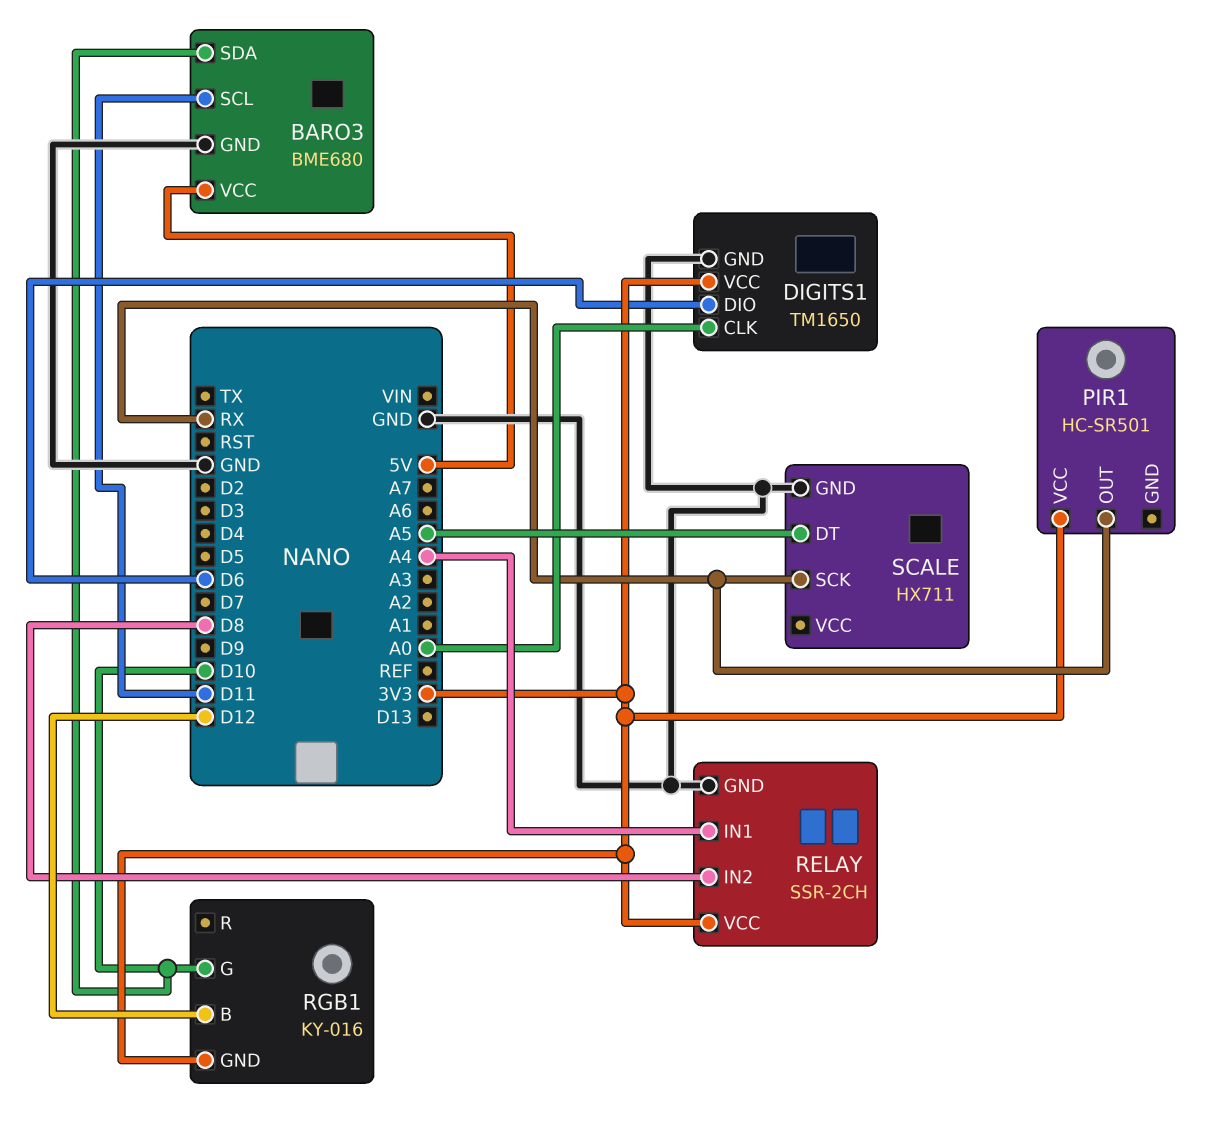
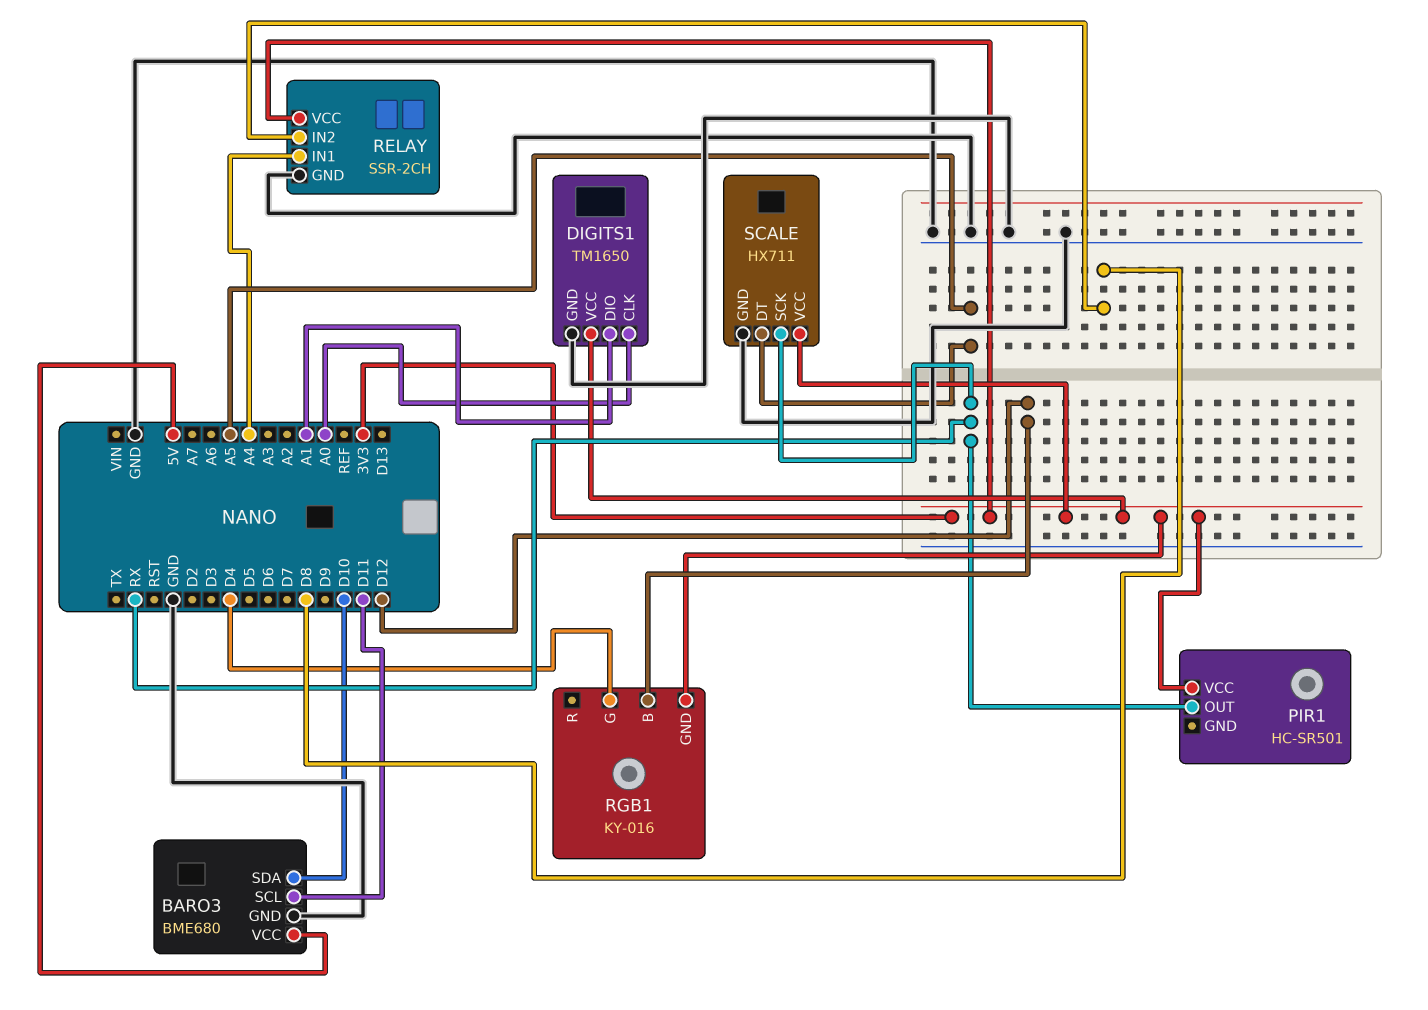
DIGITS1 pin DIO: D6 -> A1
RGB1 pin G: D10 -> D4
SCALE pin VCC: none -> 3V3

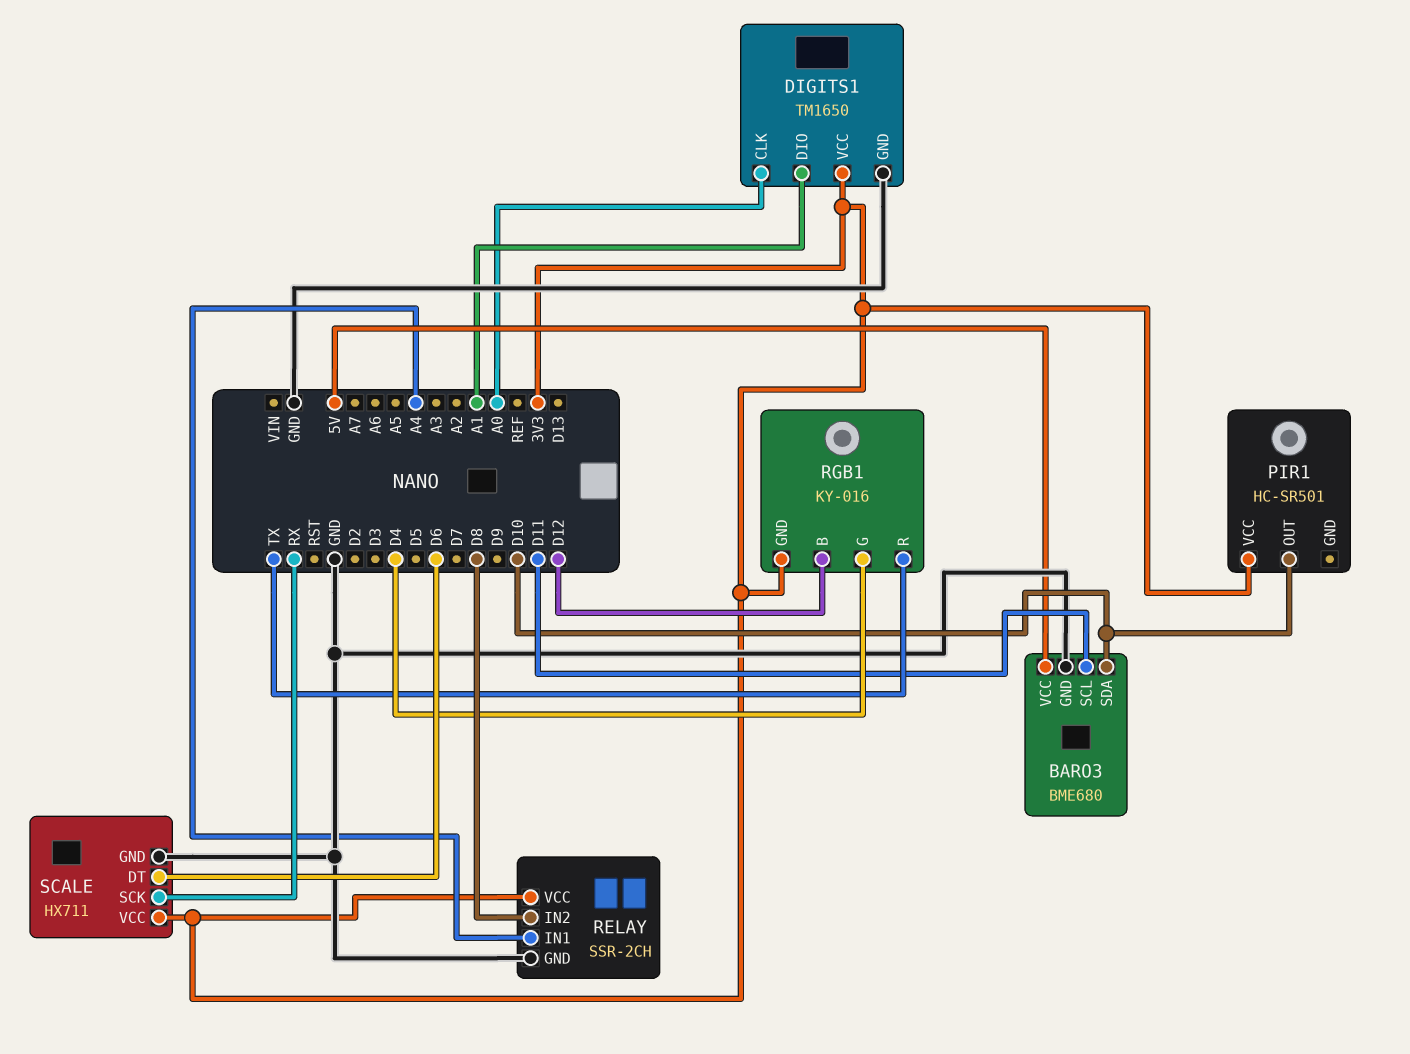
PIR1 pin OUT: RX -> D10
RGB1 pin R: none -> TX
SCALE pin DT: A5 -> D6

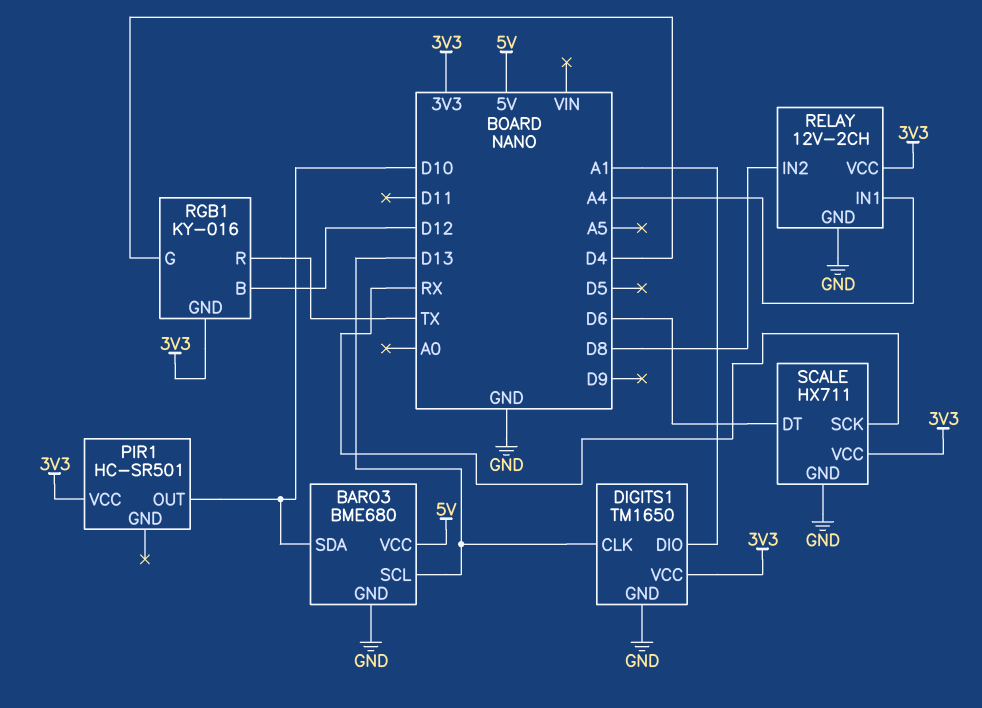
BARO3 pin SCL: D11 -> D13
DIGITS1 pin CLK: A0 -> D13
RELAY: SSR-2CH -> 12V-2CH

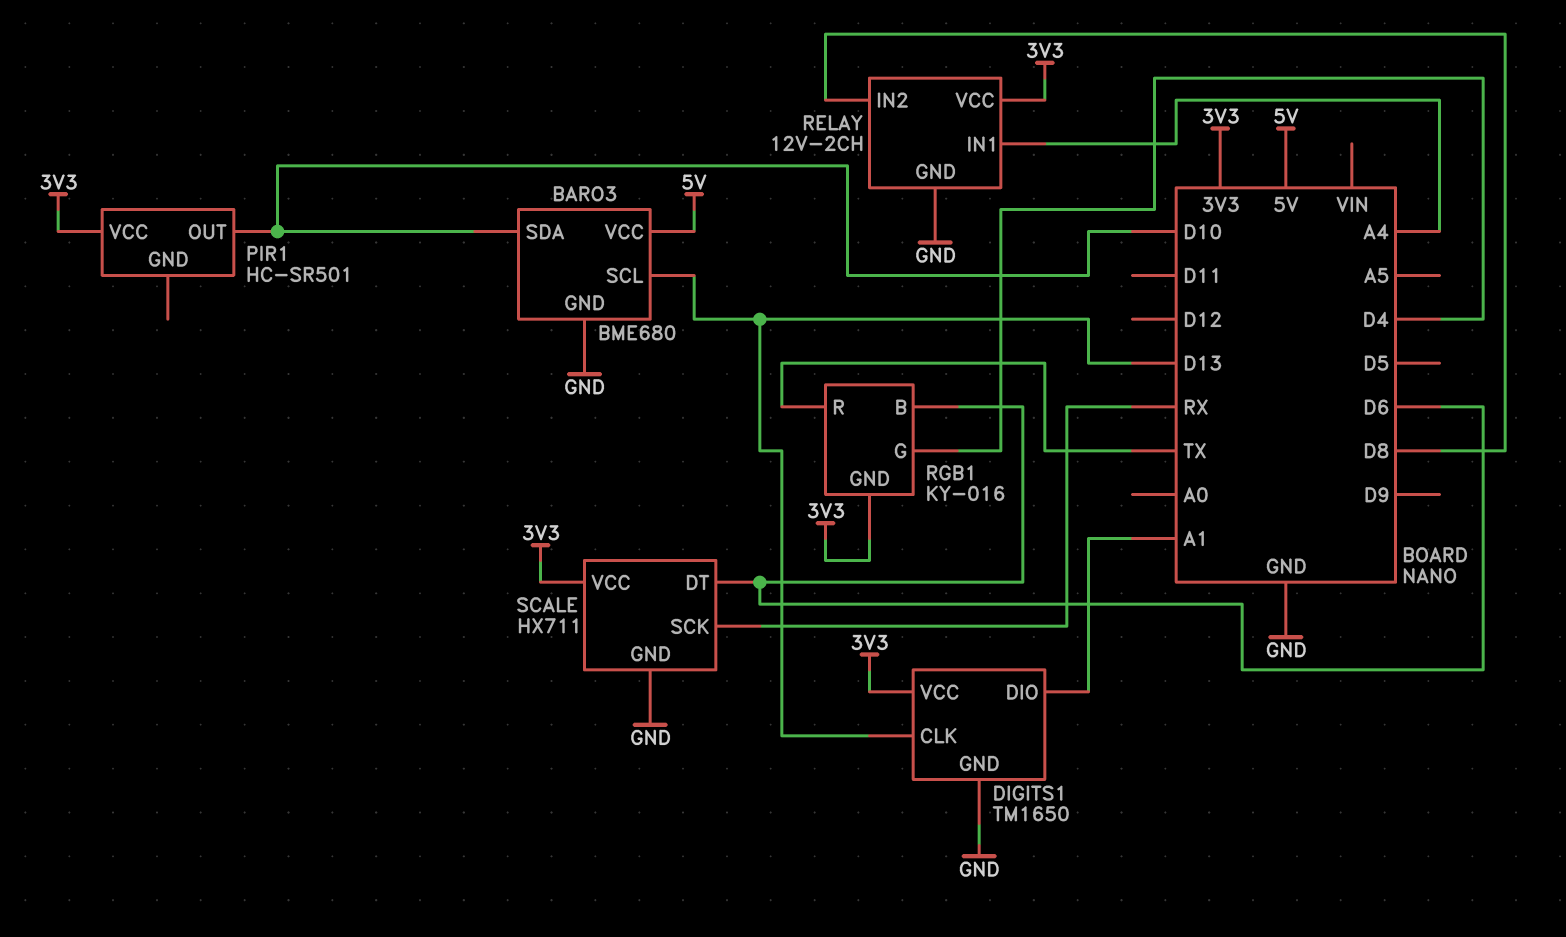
RGB1 pin B: D12 -> D6

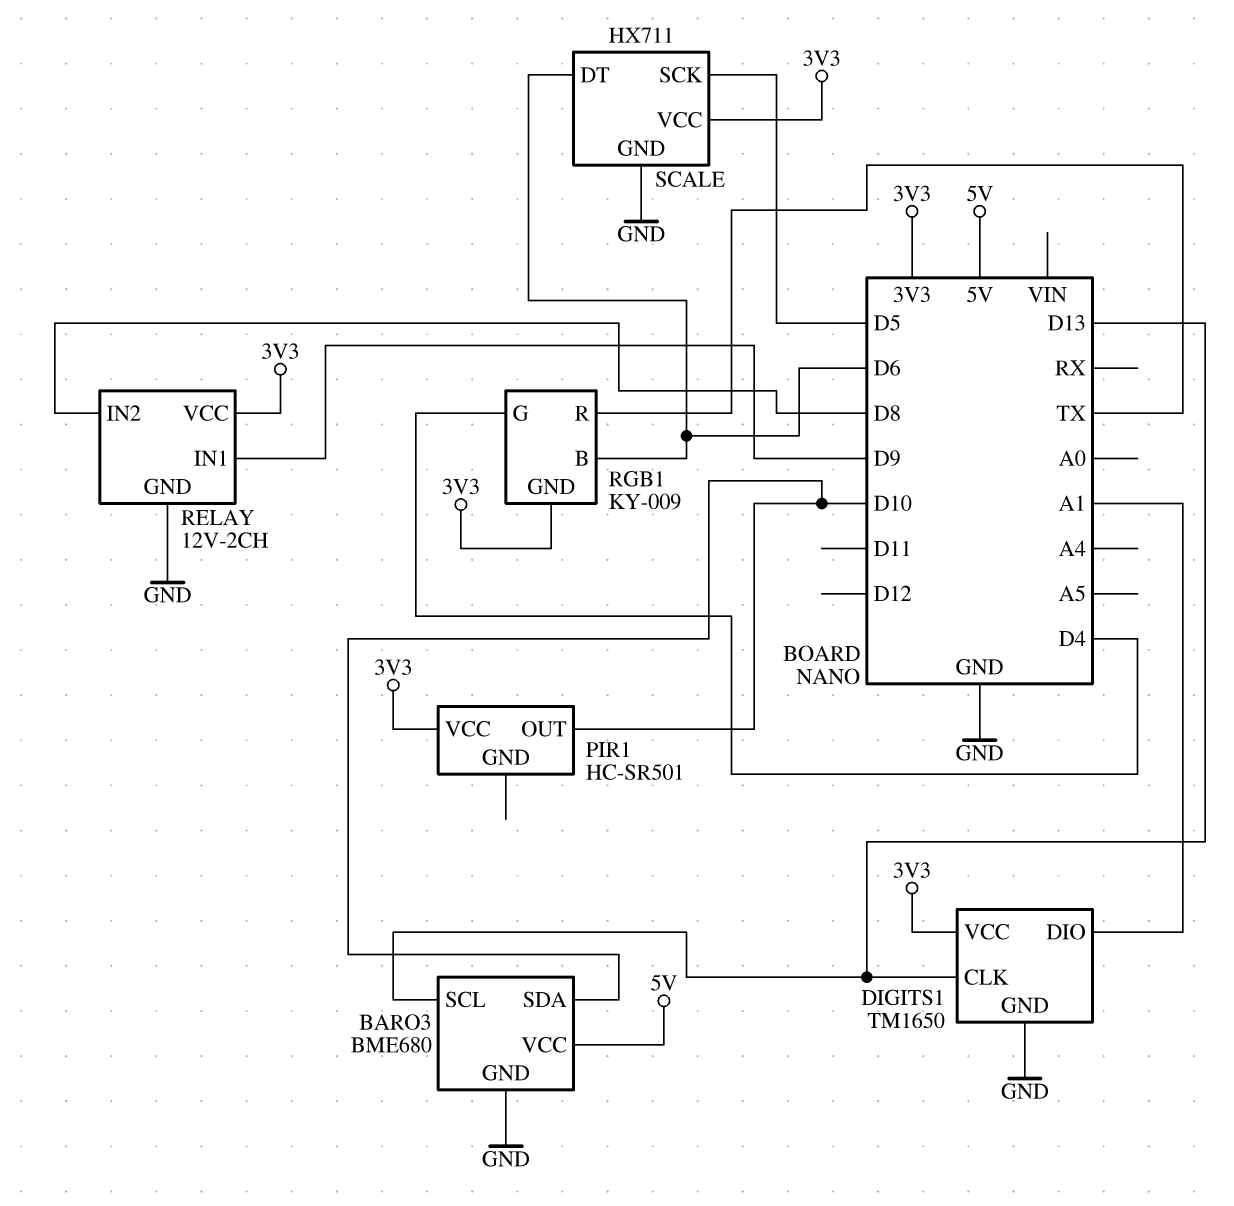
RELAY pin IN1: A4 -> D9
RGB1: KY-016 -> KY-009
SCALE pin SCK: RX -> D5

